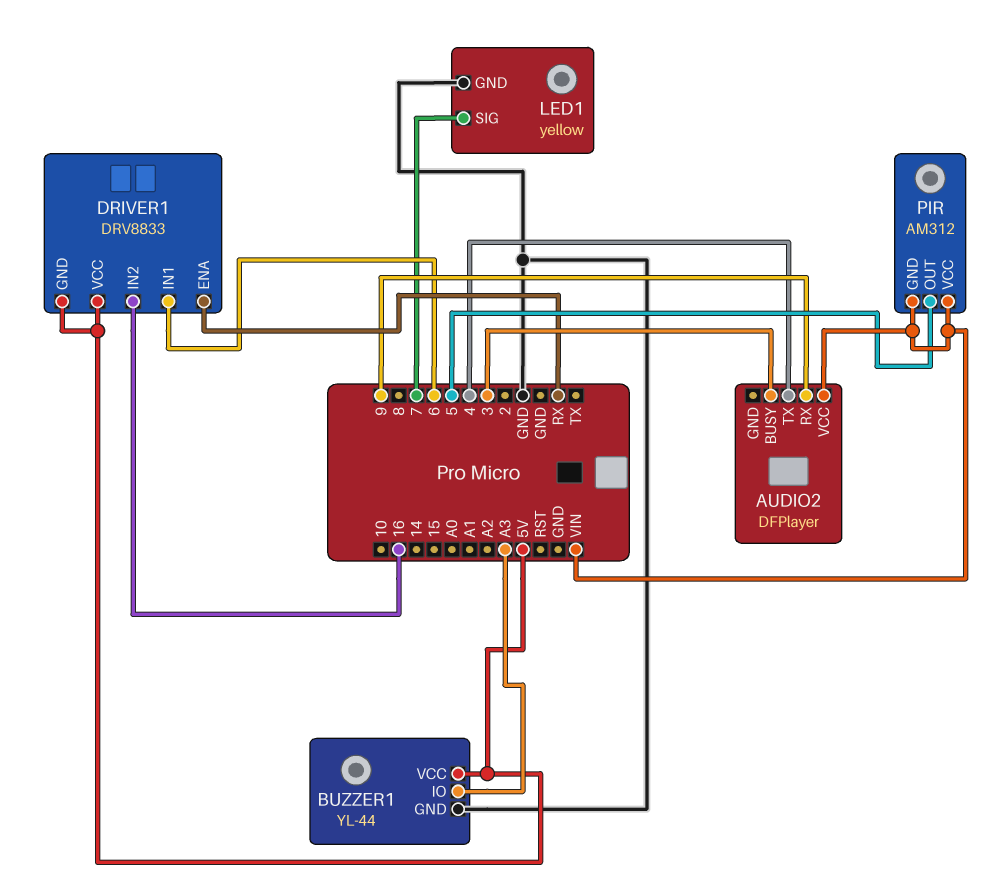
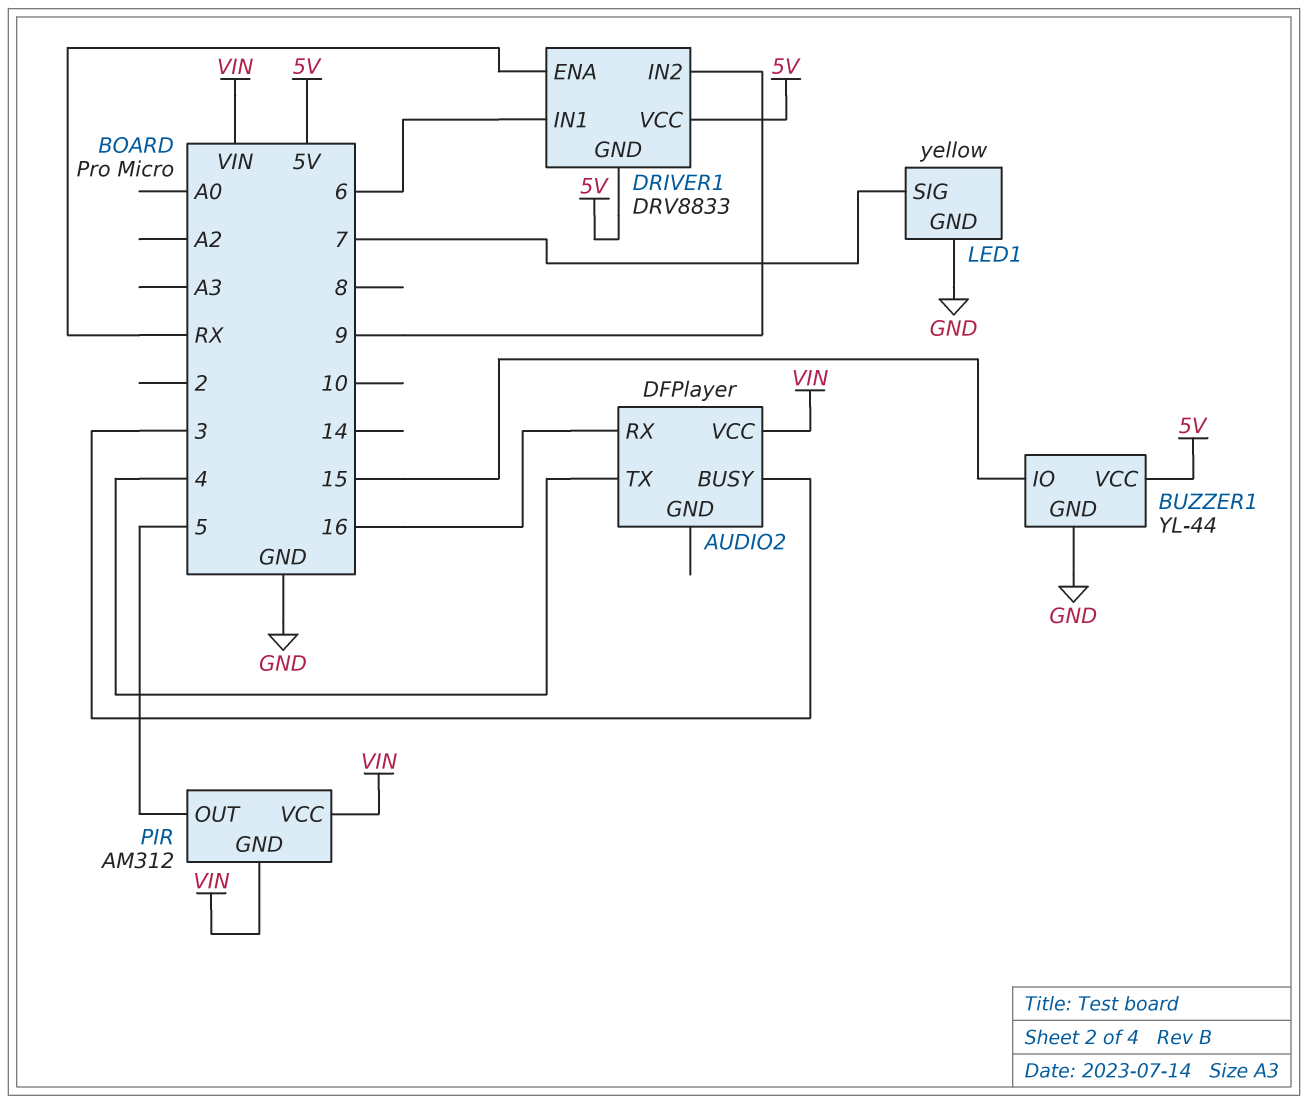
AUDIO2 pin RX: 9 -> 16
BUZZER1 pin IO: A3 -> 15
DRIVER1 pin IN2: 16 -> 9

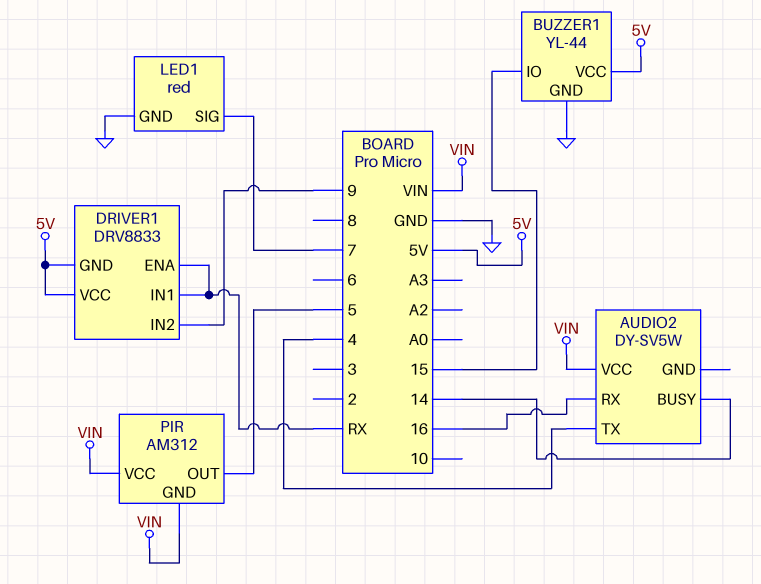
AUDIO2: DFPlayer -> DY-SV5W
AUDIO2 pin BUSY: 3 -> 14
DRIVER1 pin IN1: 6 -> RX
LED1: yellow -> red

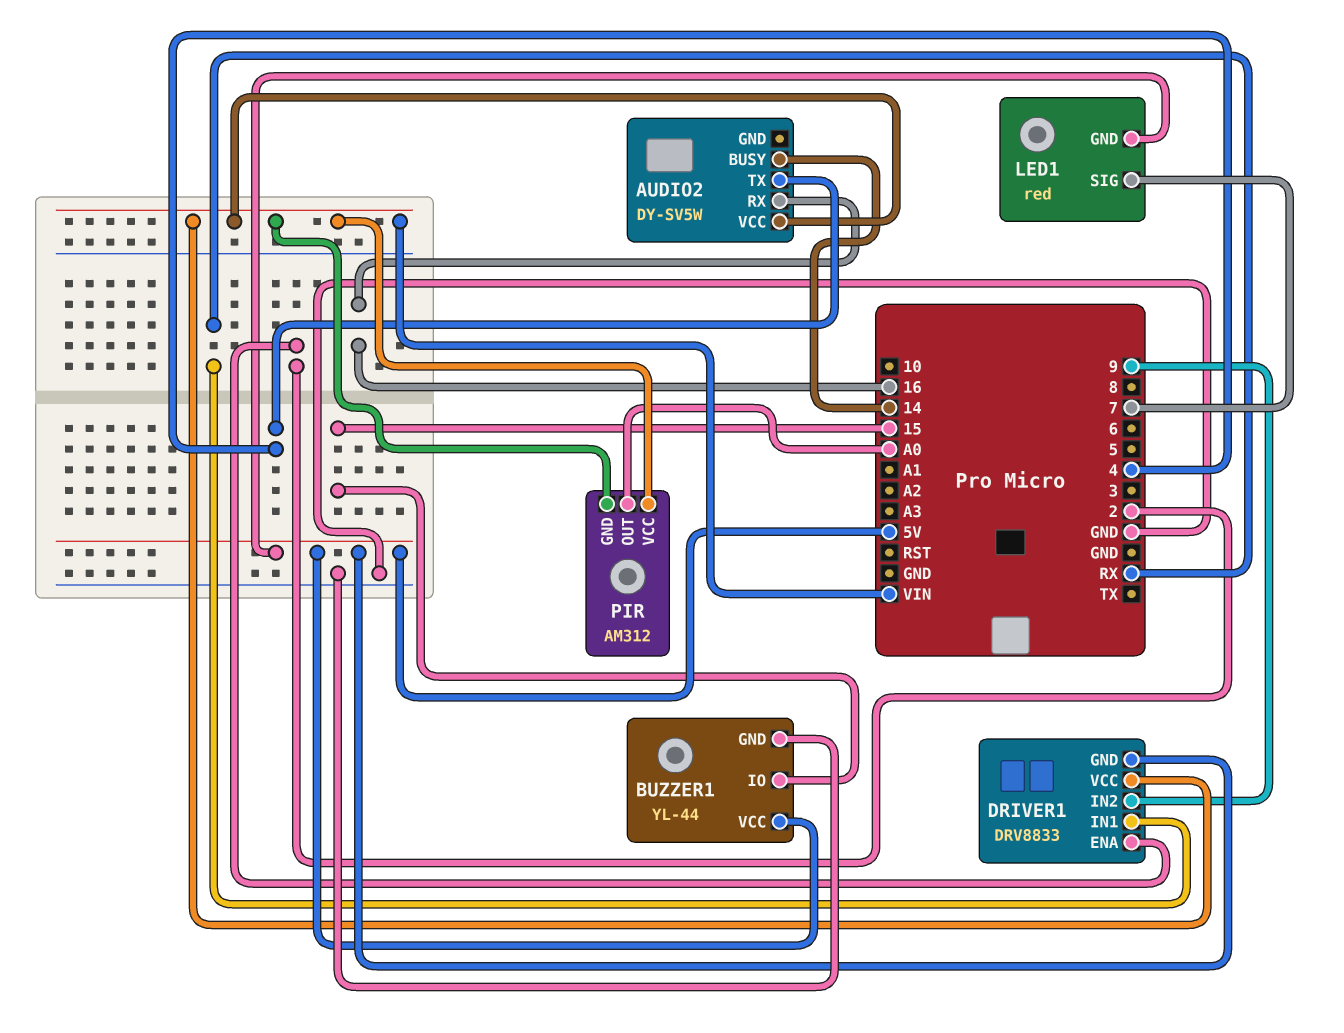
DRIVER1 pin ENA: RX -> 2
DRIVER1 pin VCC: 5V -> VIN
LED1 pin GND: GND -> 5V
PIR pin OUT: 5 -> A0

